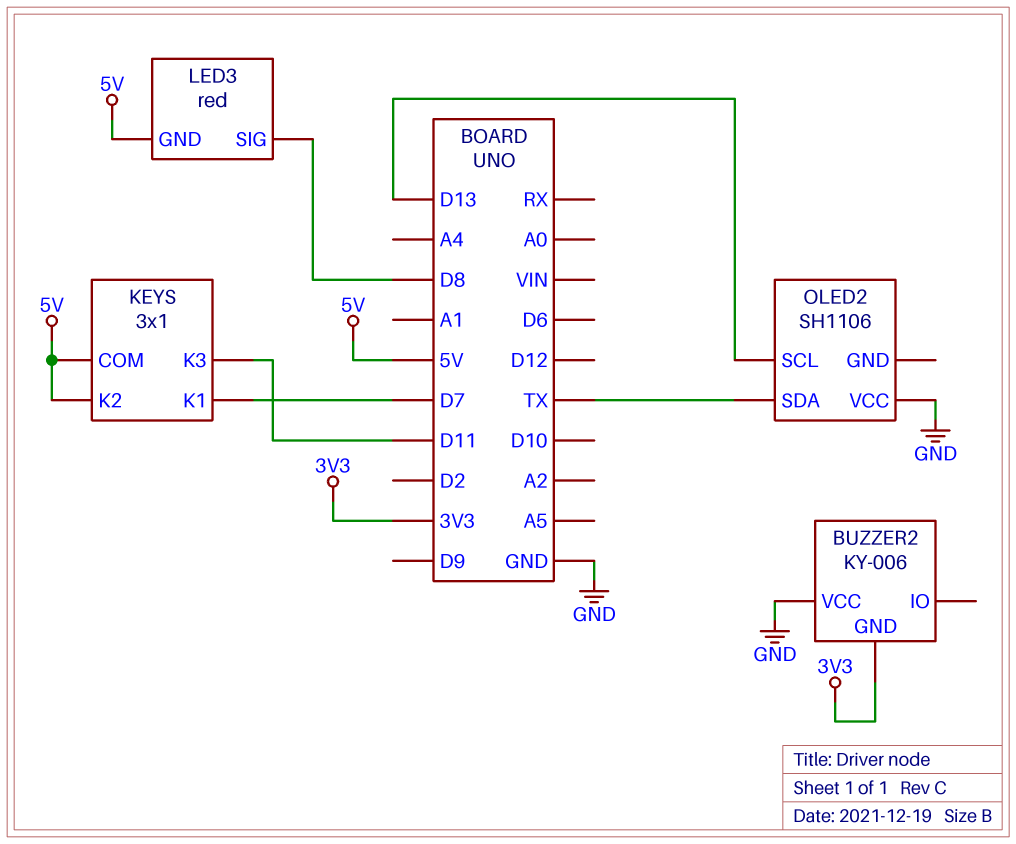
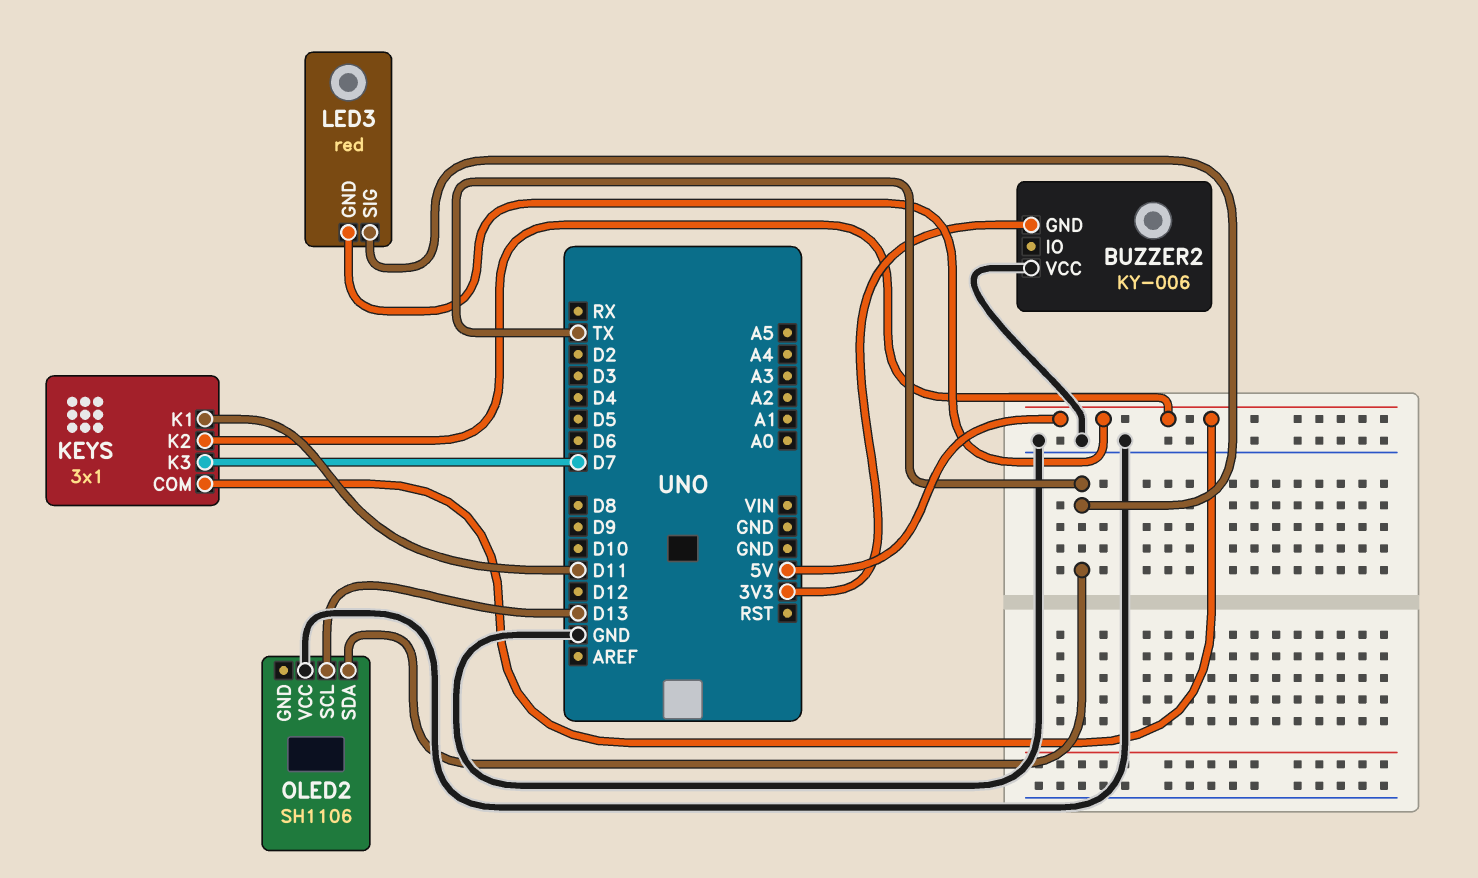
KEYS pin K1: D7 -> D11
KEYS pin K3: D11 -> D7
LED3 pin SIG: D8 -> TX

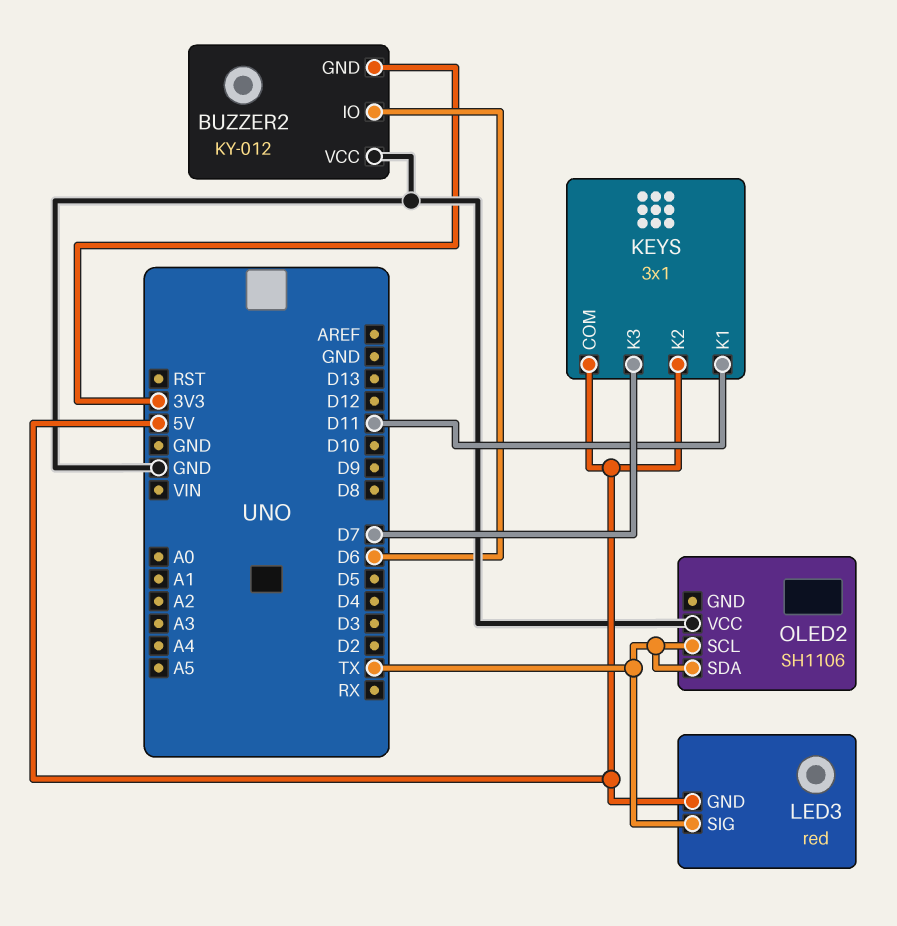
BUZZER2: KY-006 -> KY-012
BUZZER2 pin IO: none -> D6
OLED2 pin SCL: D13 -> TX

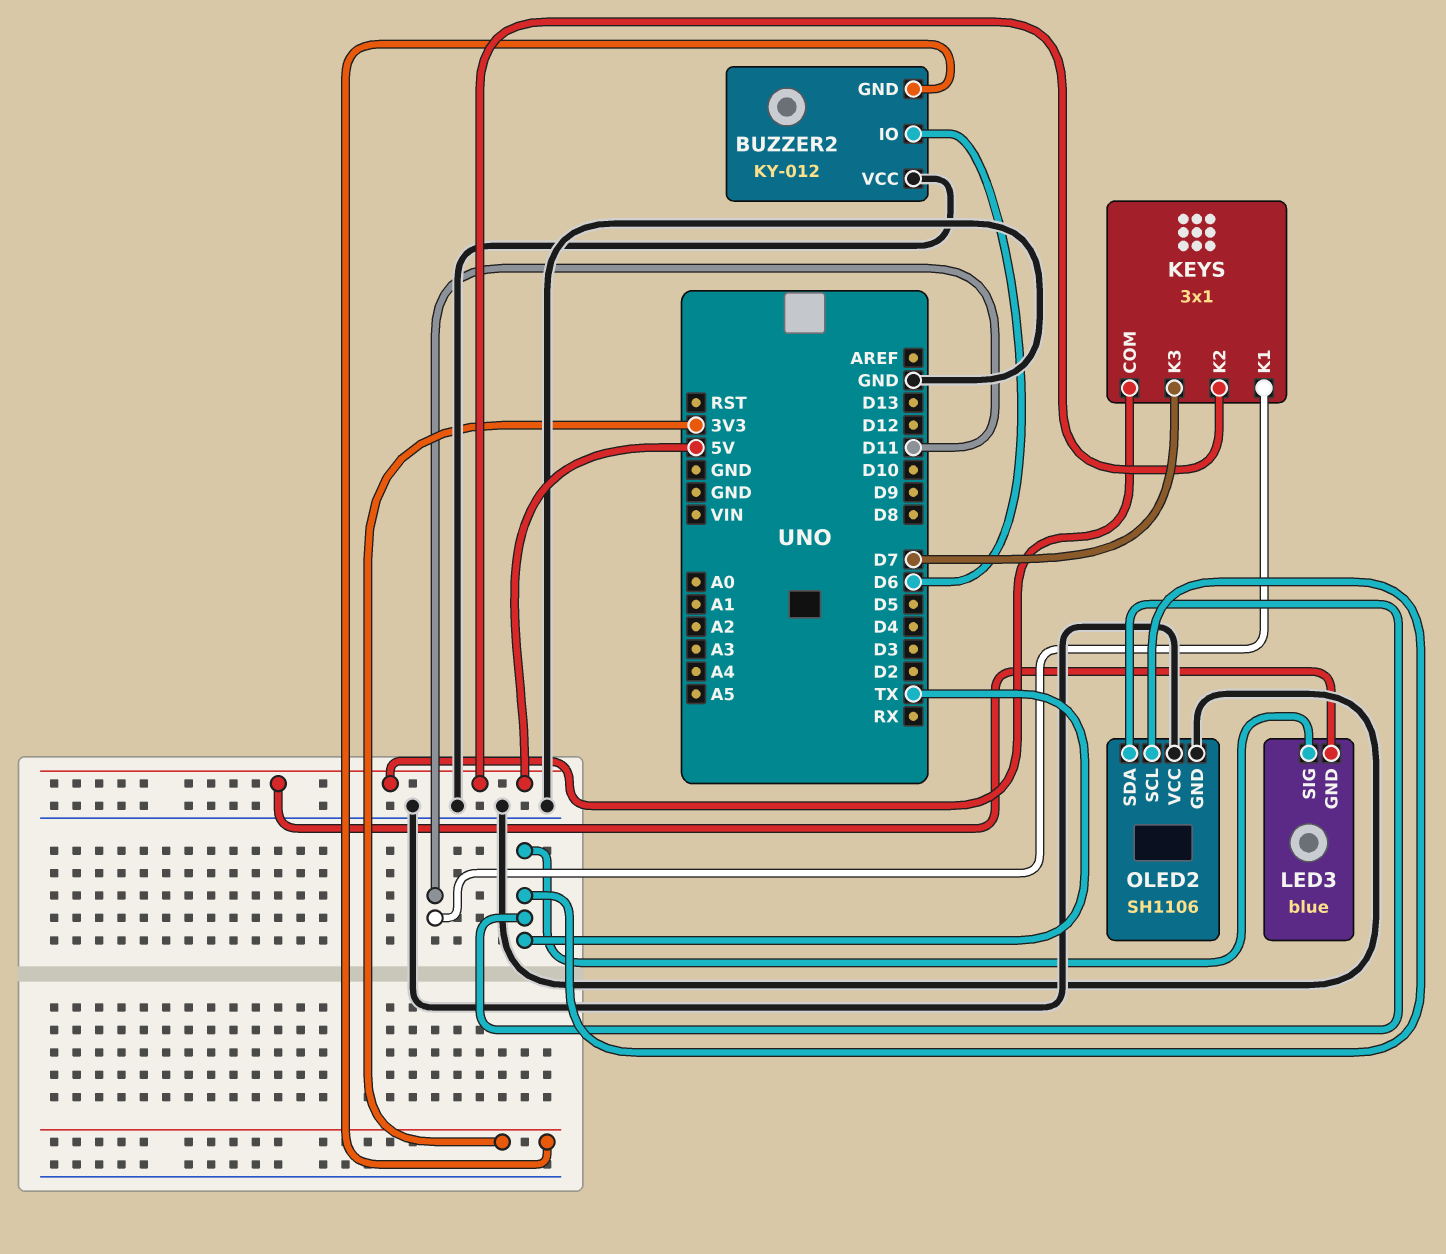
LED3: red -> blue
OLED2 pin GND: none -> GND

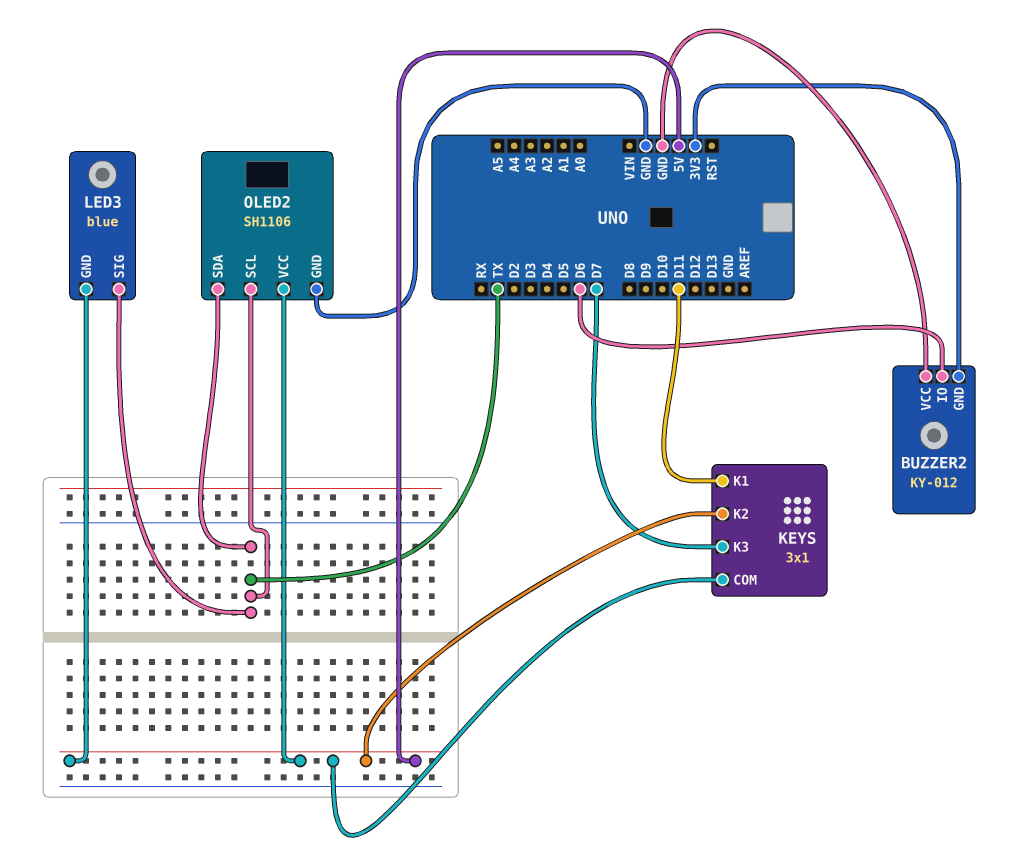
OLED2 pin VCC: GND -> 5V

